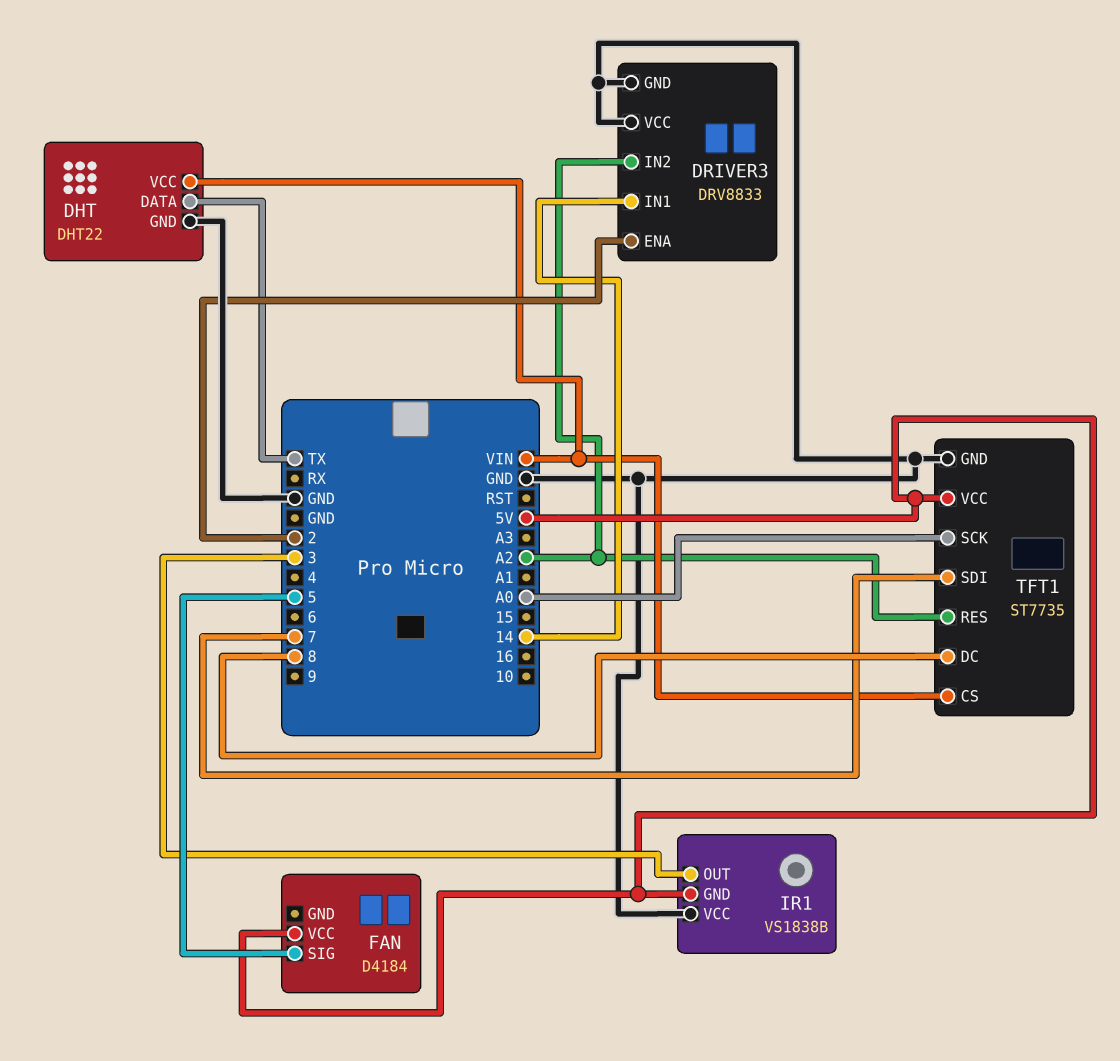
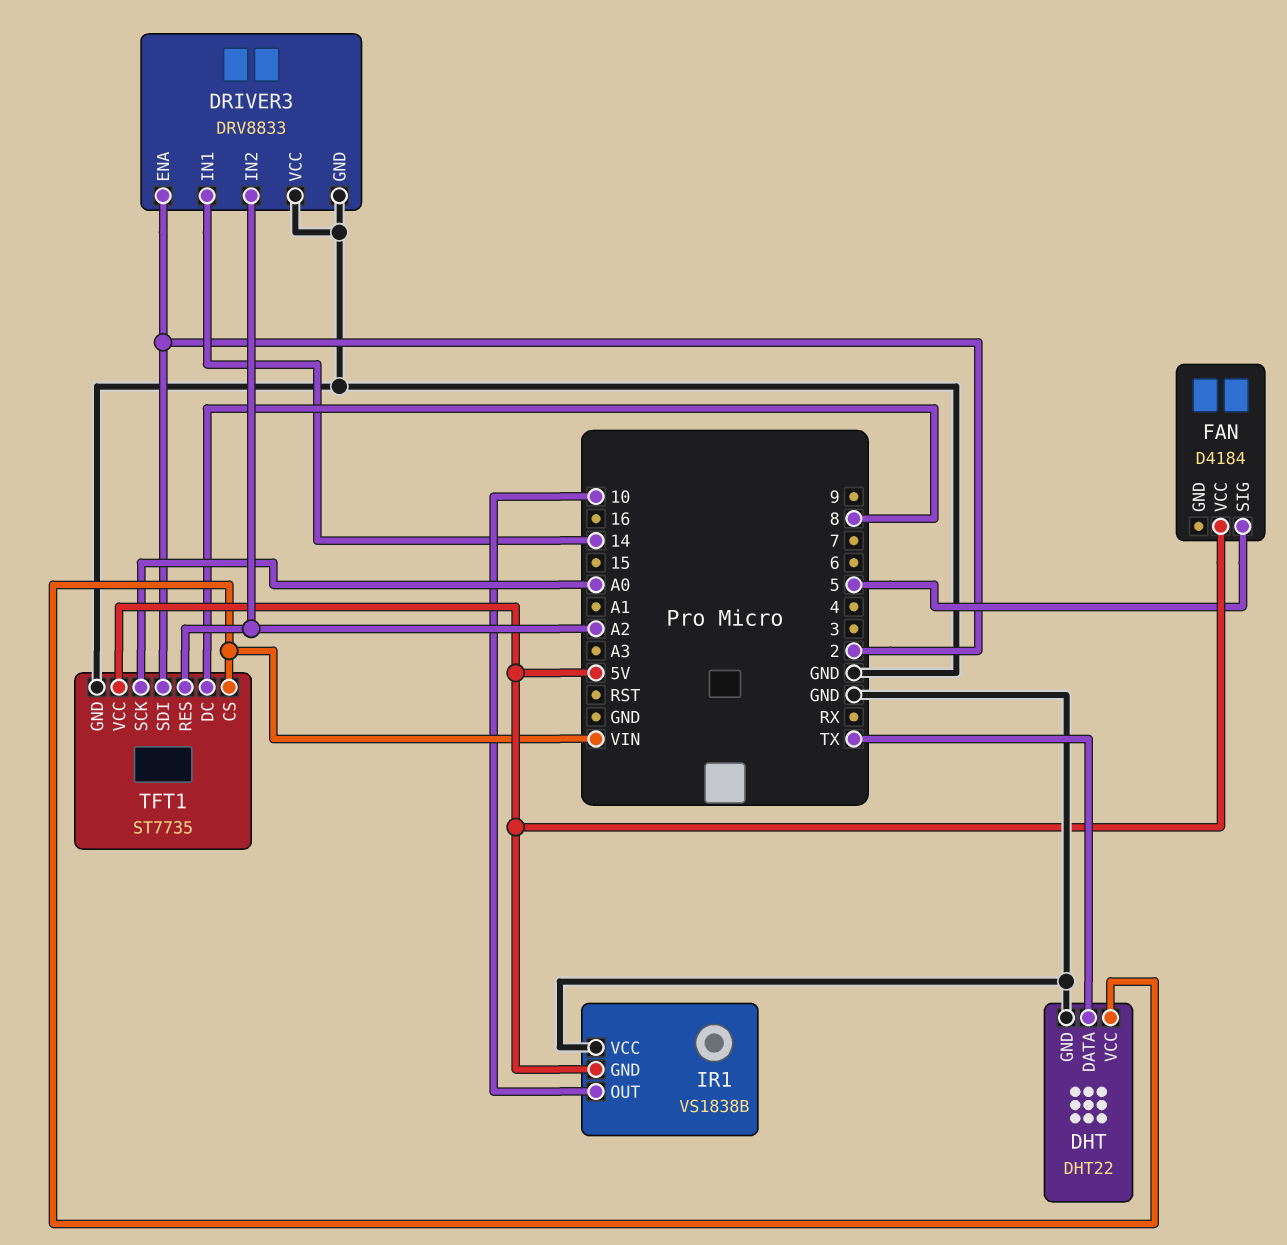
IR1 pin OUT: 3 -> 10
TFT1 pin SDI: 7 -> 2

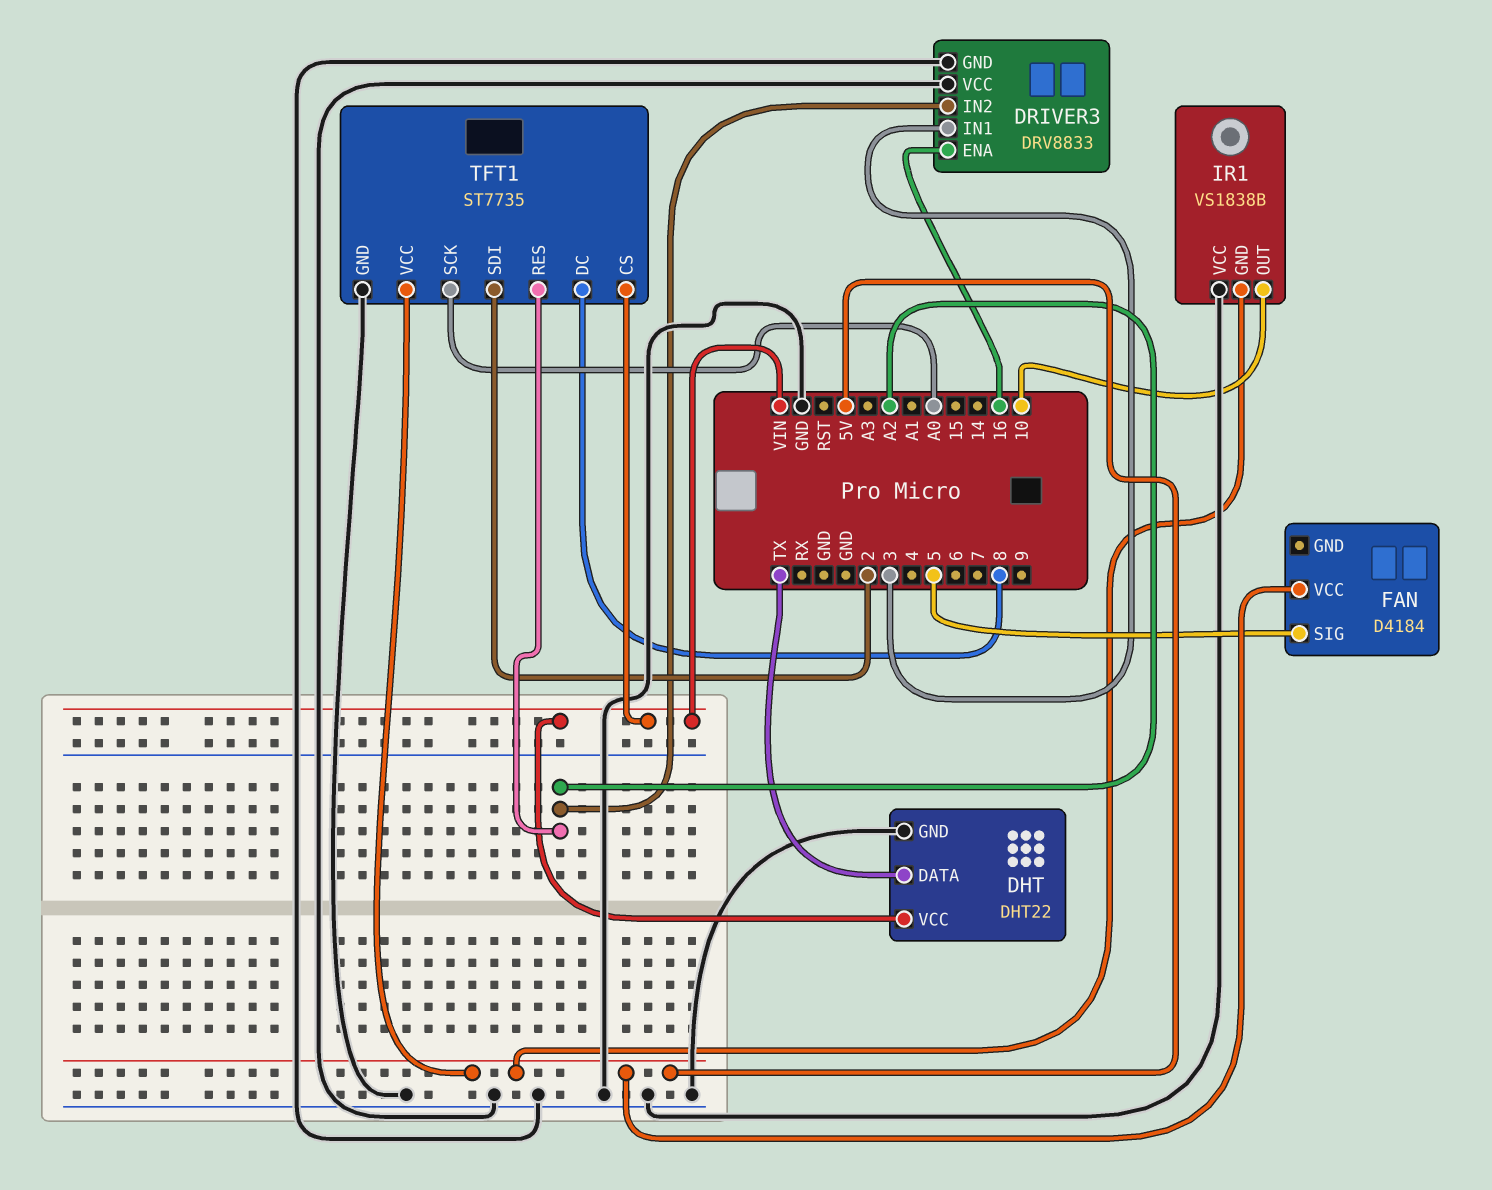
DRIVER3 pin ENA: 2 -> 16
DRIVER3 pin IN1: 14 -> 3

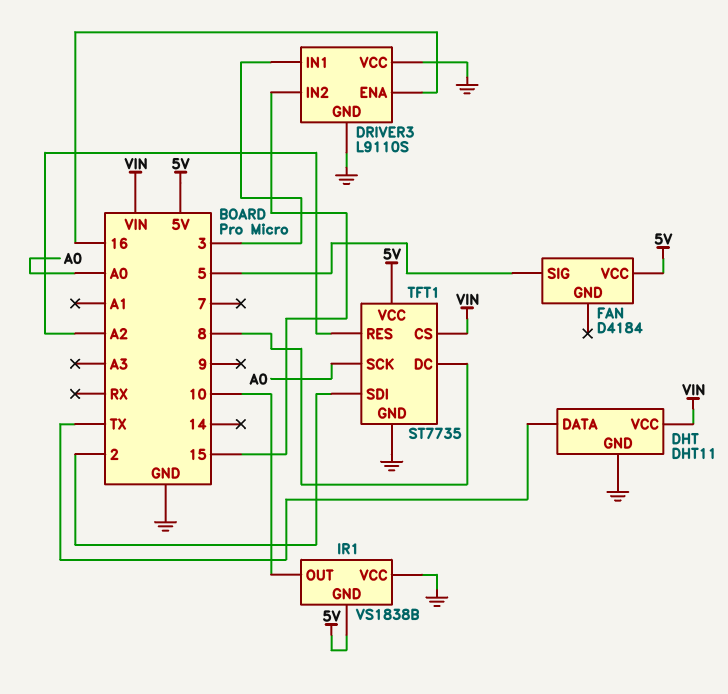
DHT: DHT22 -> DHT11
DRIVER3: DRV8833 -> L9110S
DRIVER3 pin IN2: A2 -> 15

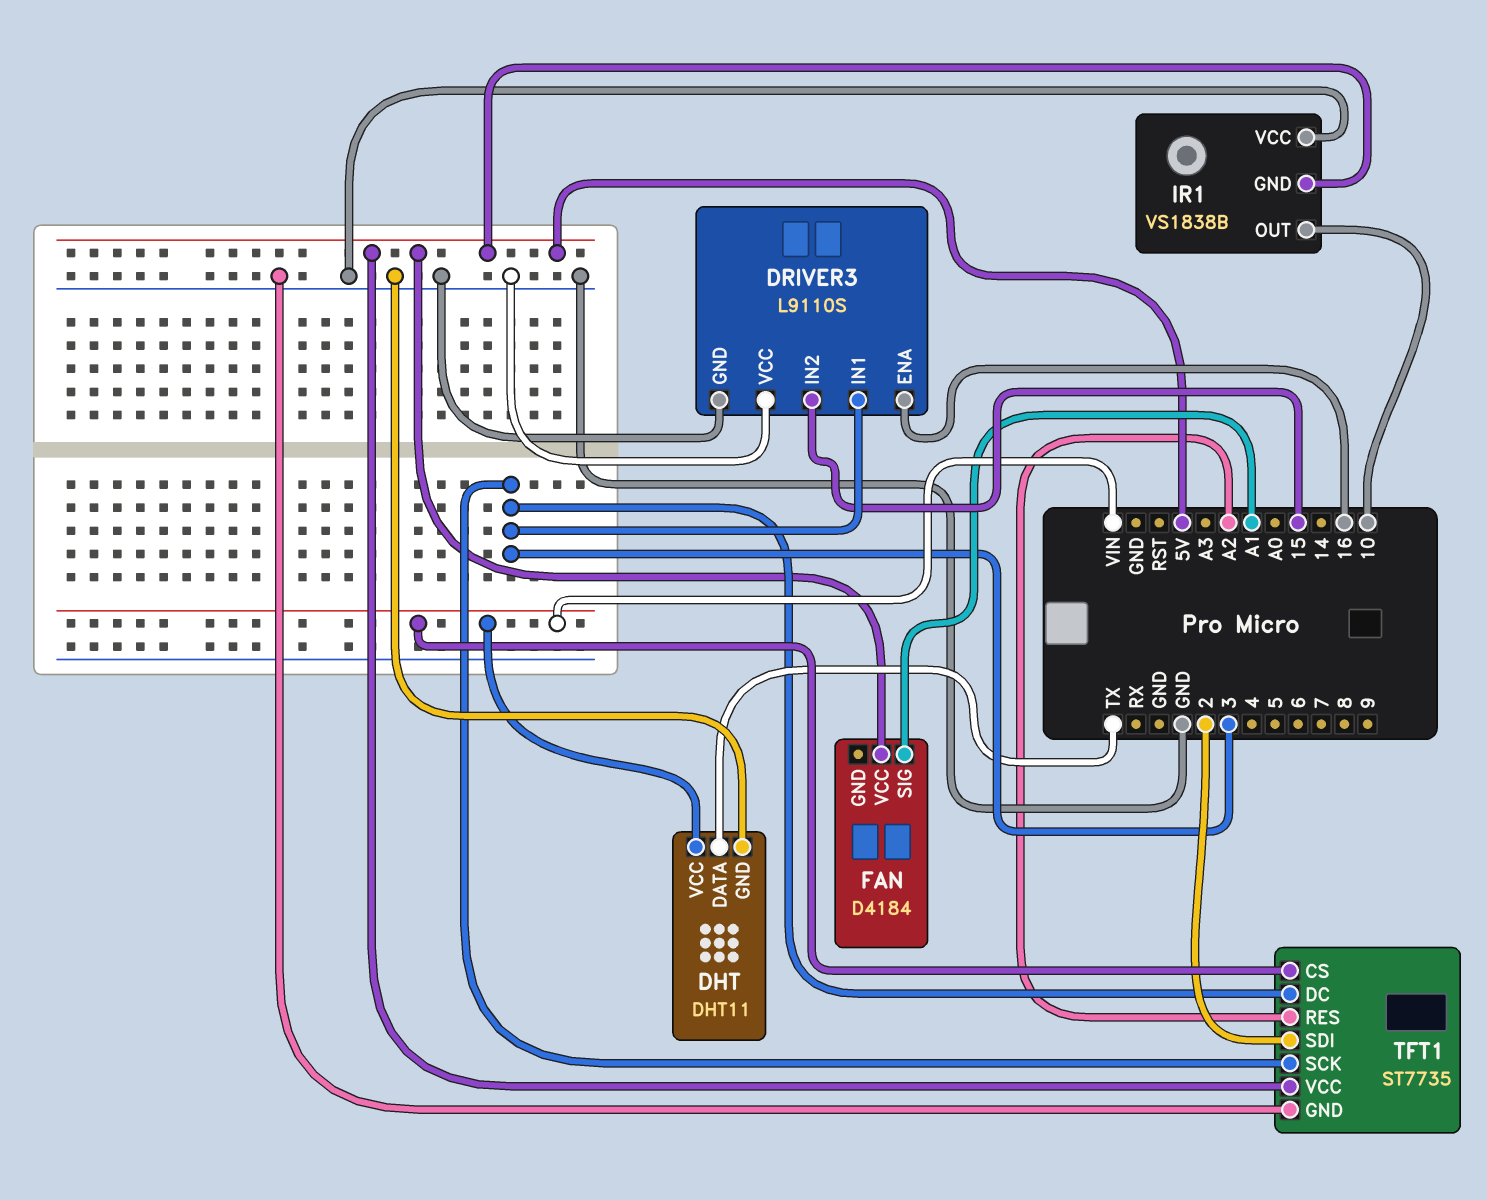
FAN pin SIG: 5 -> A1
TFT1 pin DC: 8 -> 3
TFT1 pin SCK: A0 -> 3

